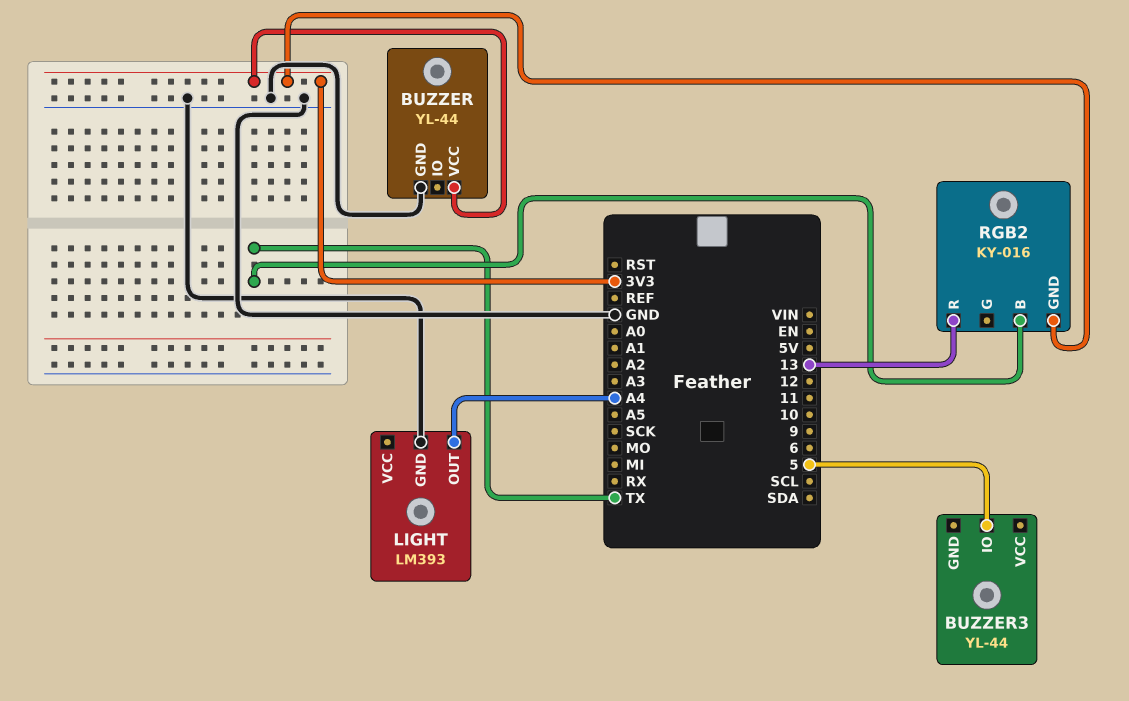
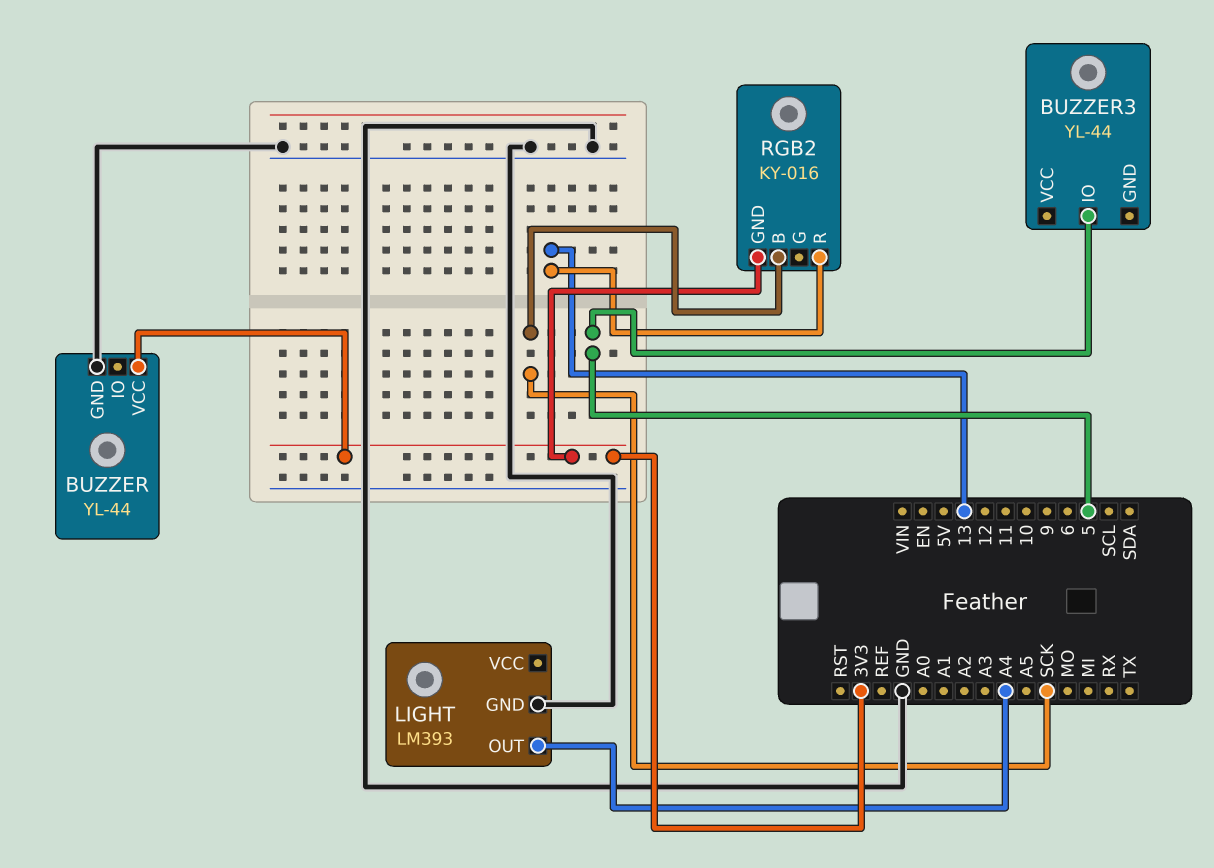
RGB2 pin B: TX -> SCK

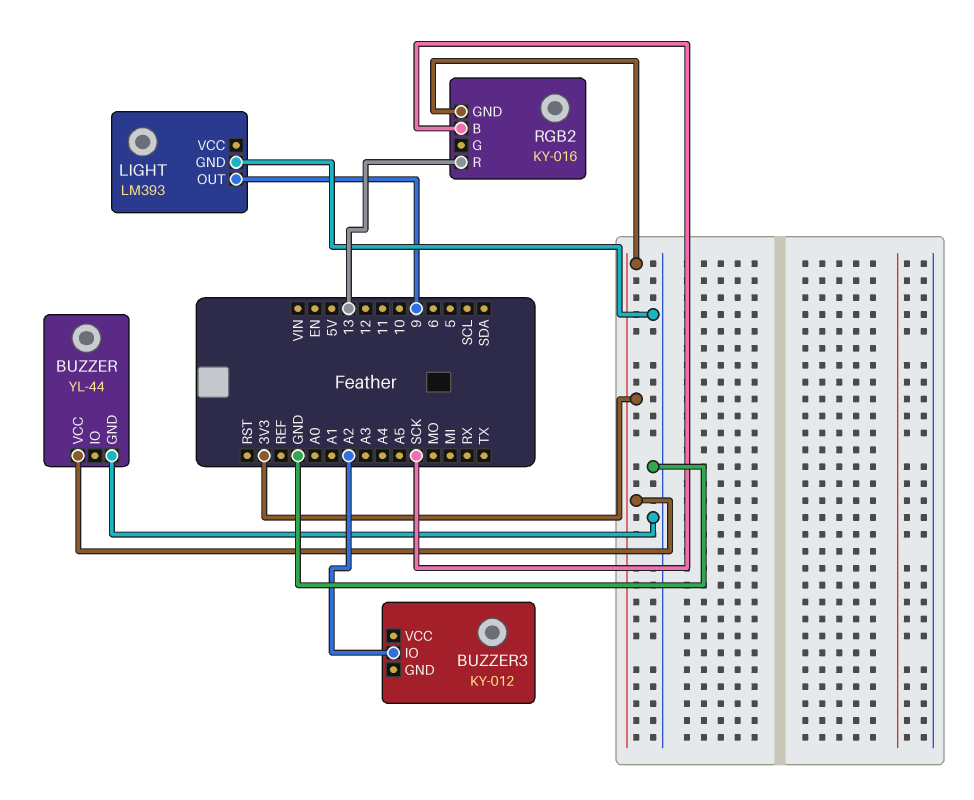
BUZZER3: YL-44 -> KY-012
BUZZER3 pin IO: 5 -> A2
LIGHT pin OUT: A4 -> 9

